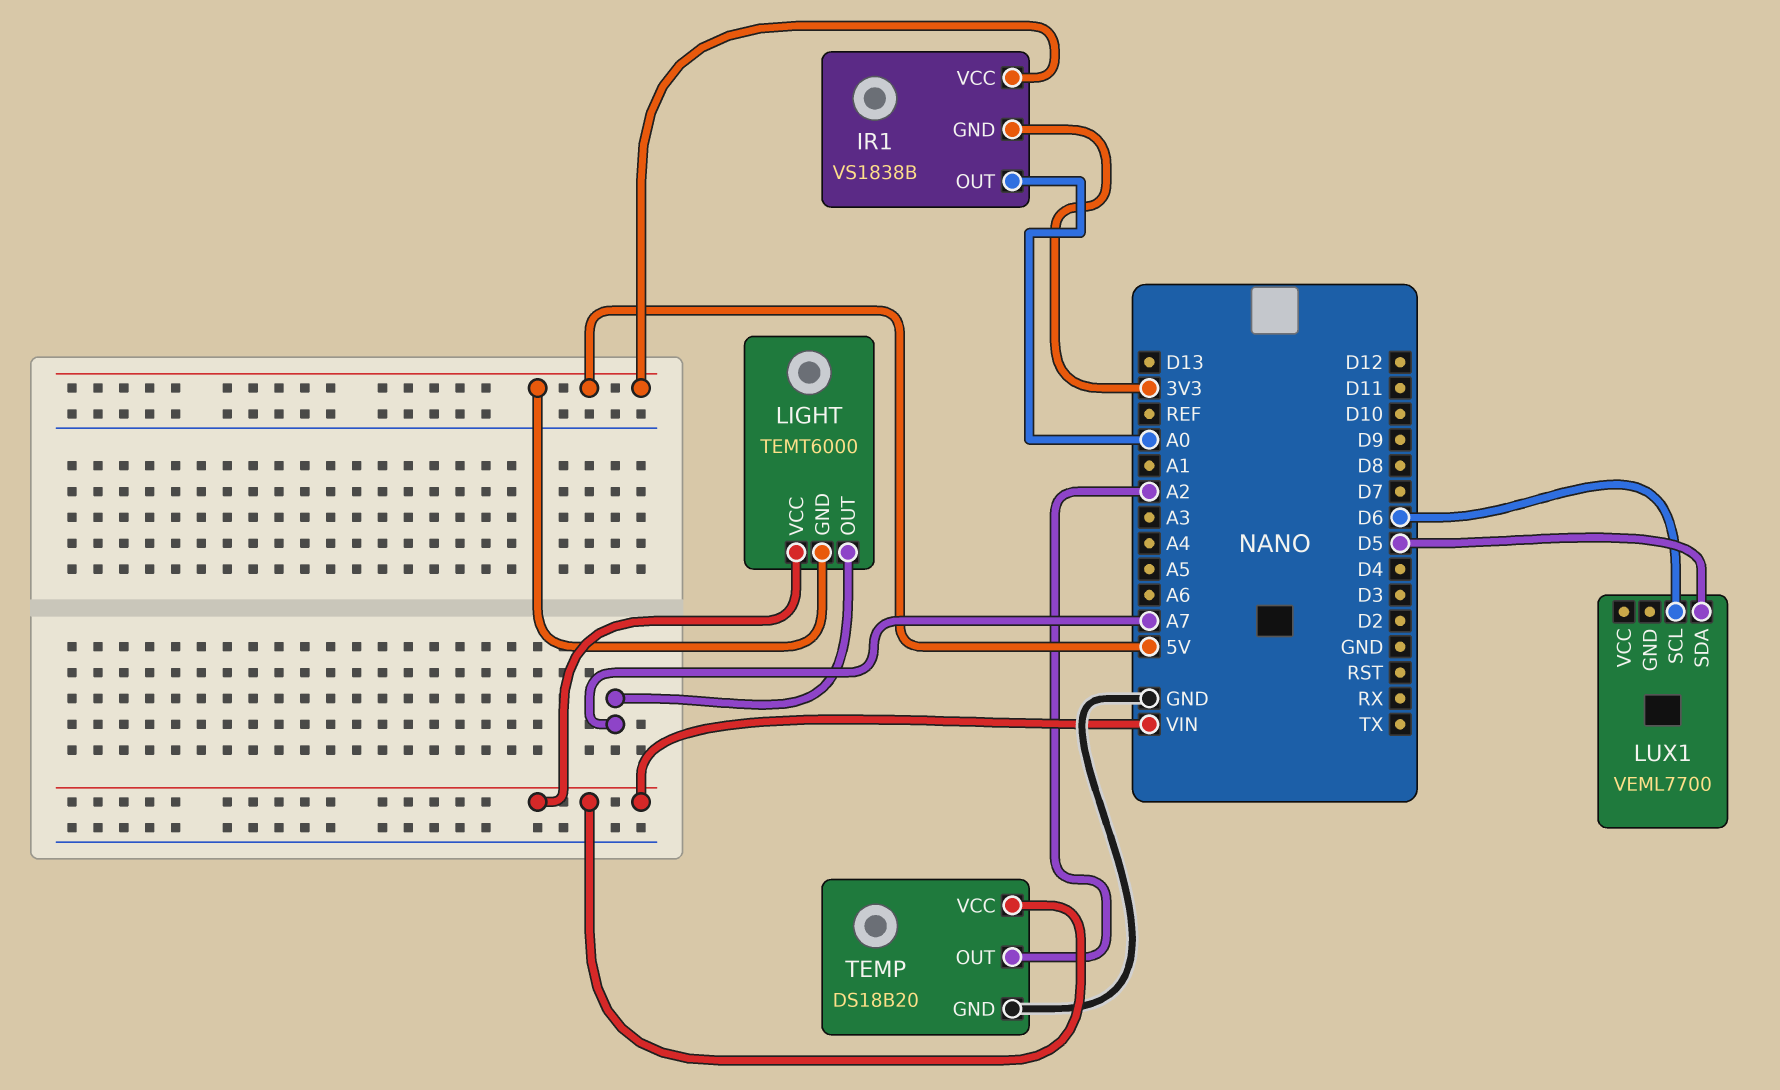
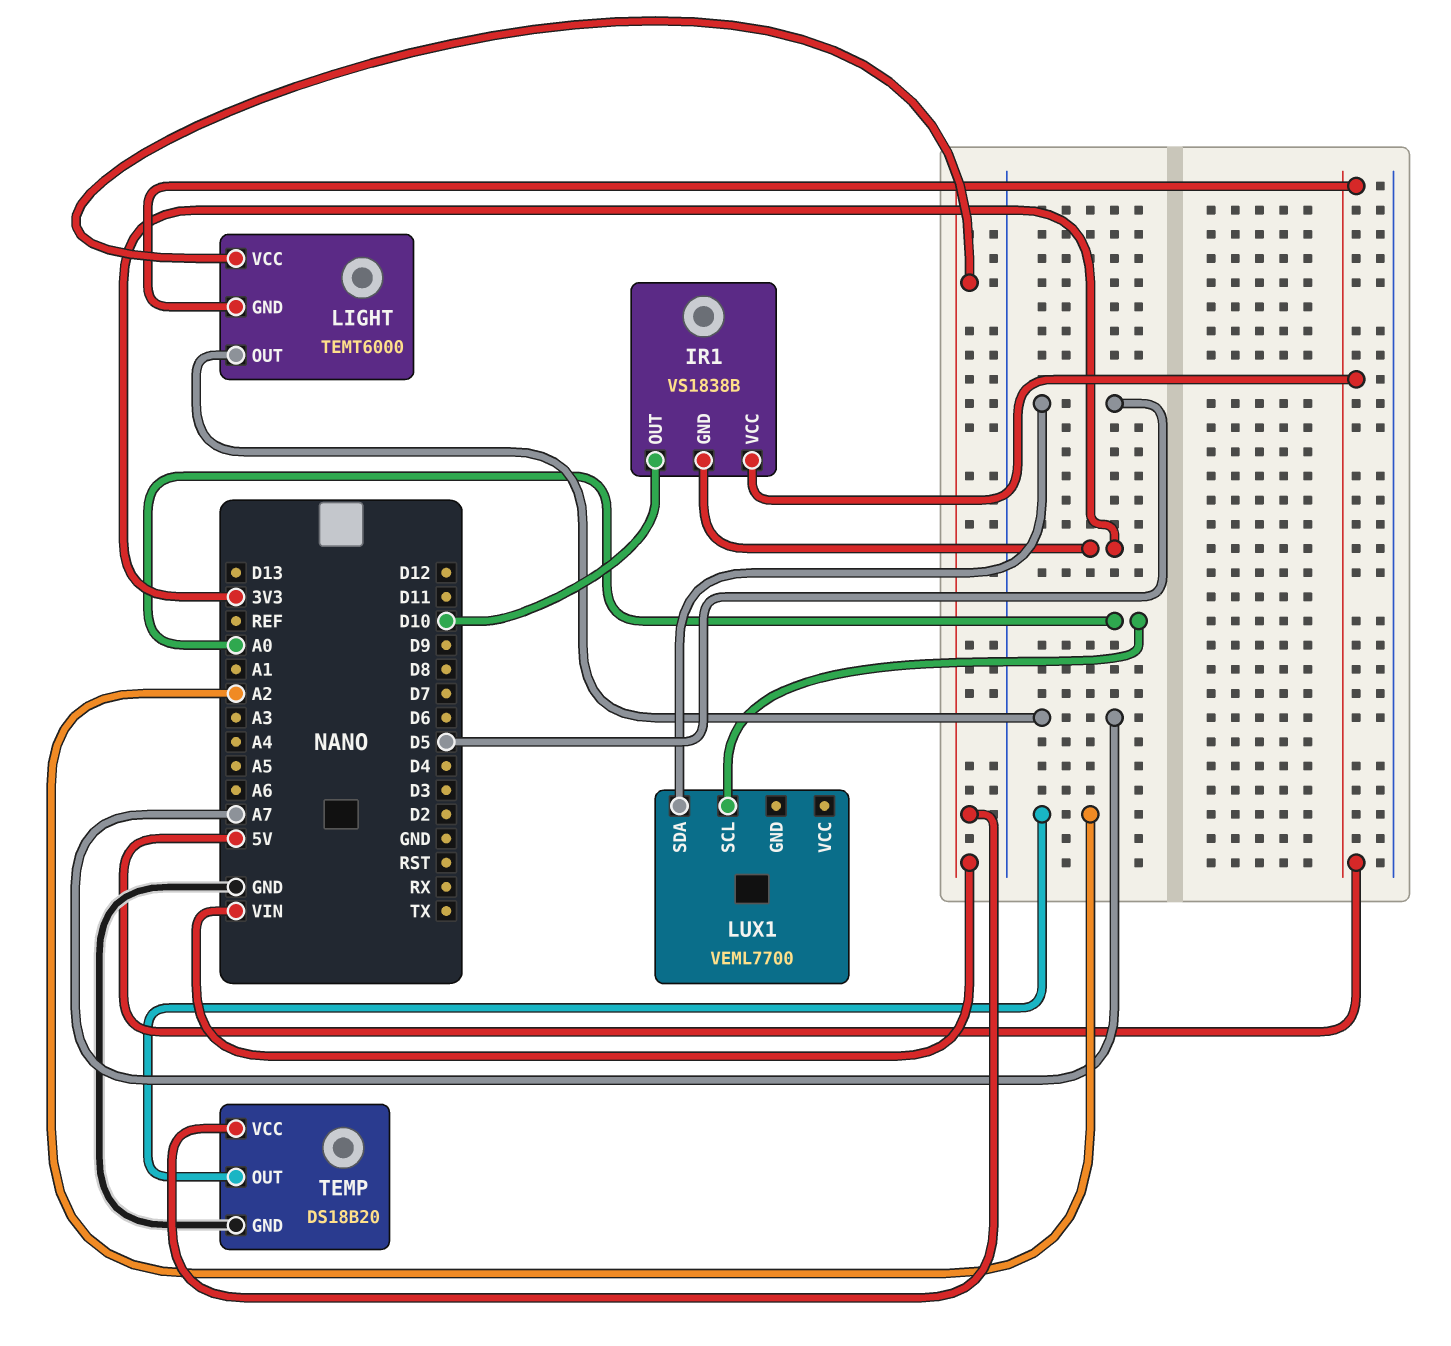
IR1 pin OUT: A0 -> D10
LUX1 pin SCL: D6 -> A0

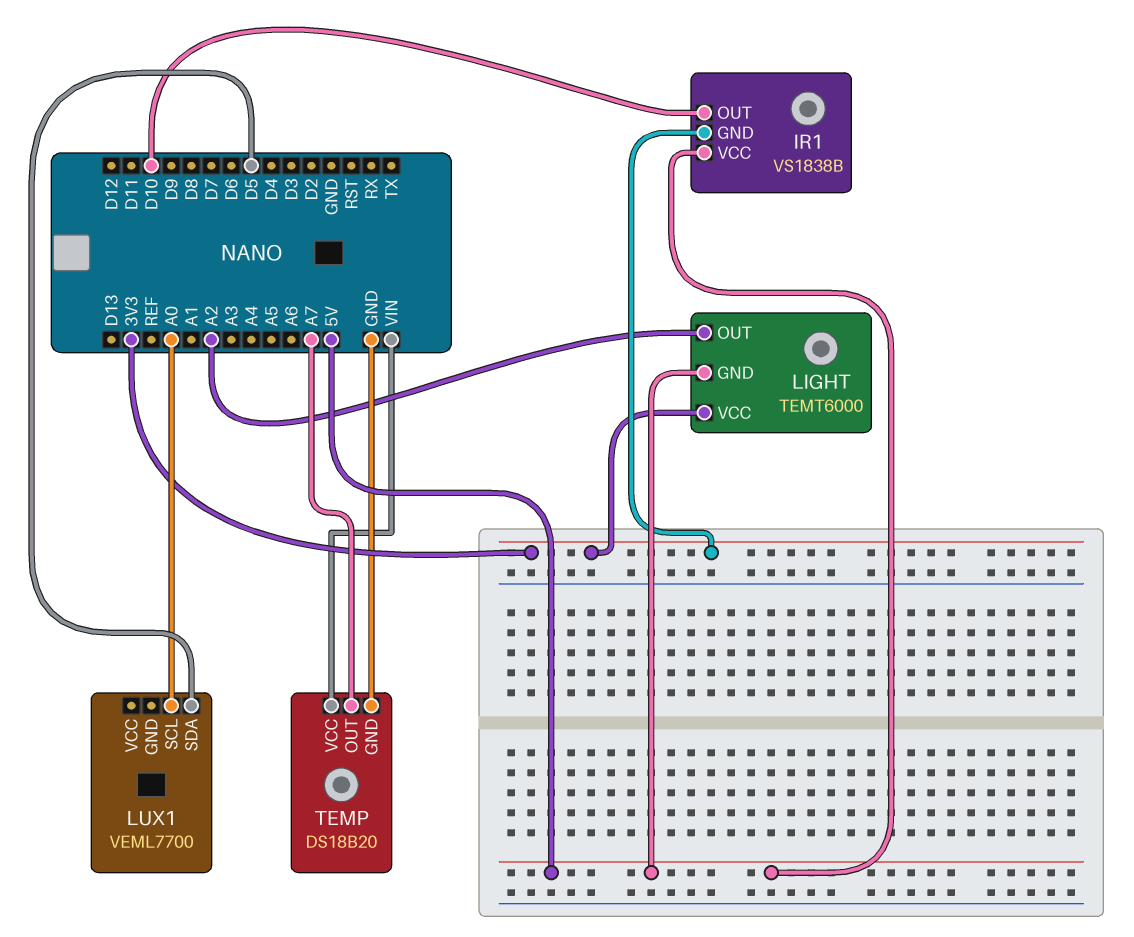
LIGHT pin OUT: A7 -> A2
LIGHT pin VCC: VIN -> 3V3
TEMP pin OUT: A2 -> A7

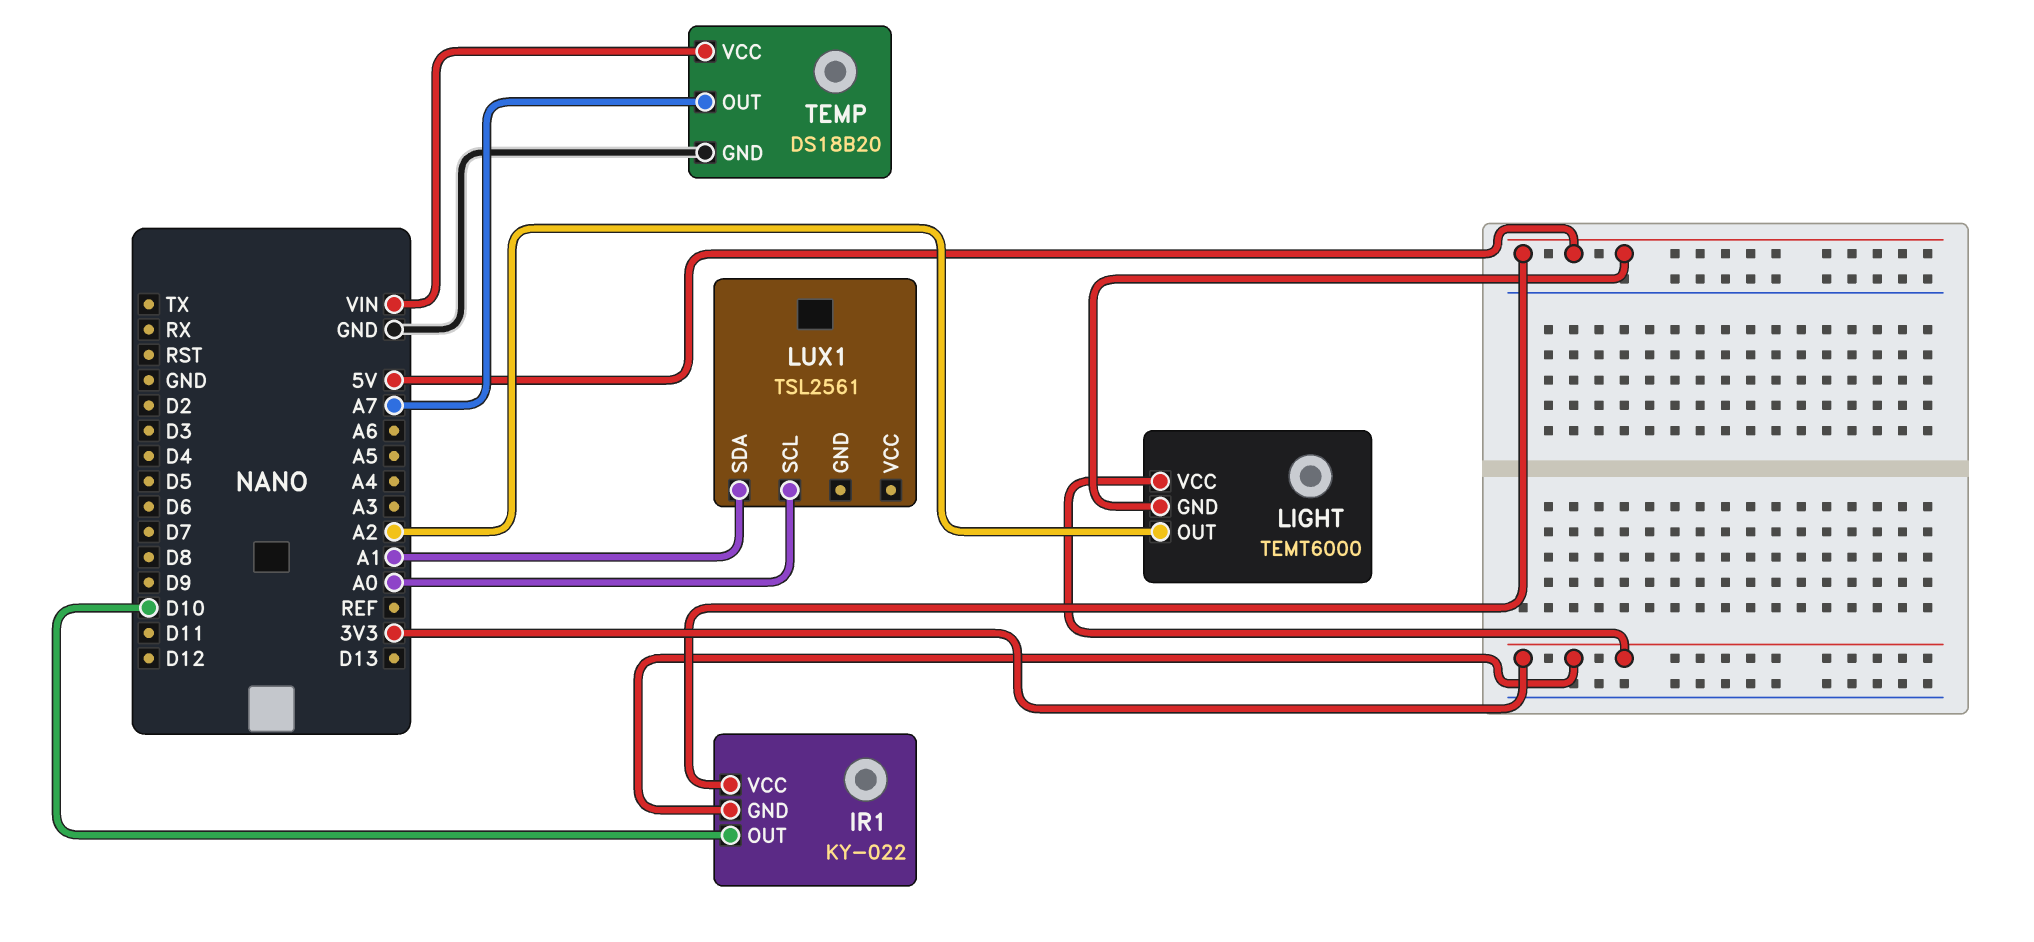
IR1: VS1838B -> KY-022
LUX1: VEML7700 -> TSL2561
LUX1 pin SDA: D5 -> A1

